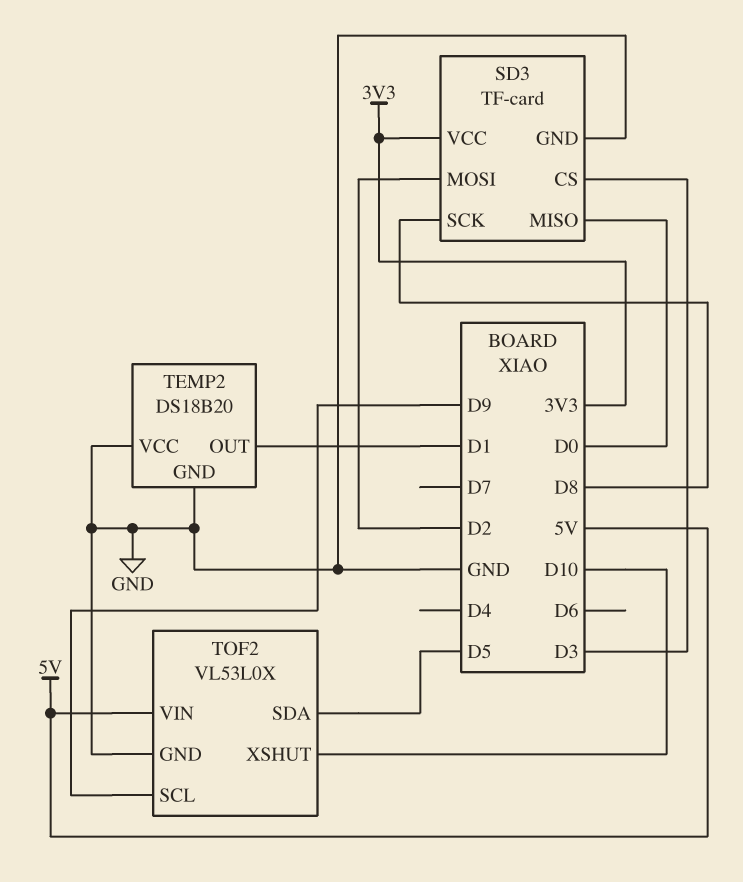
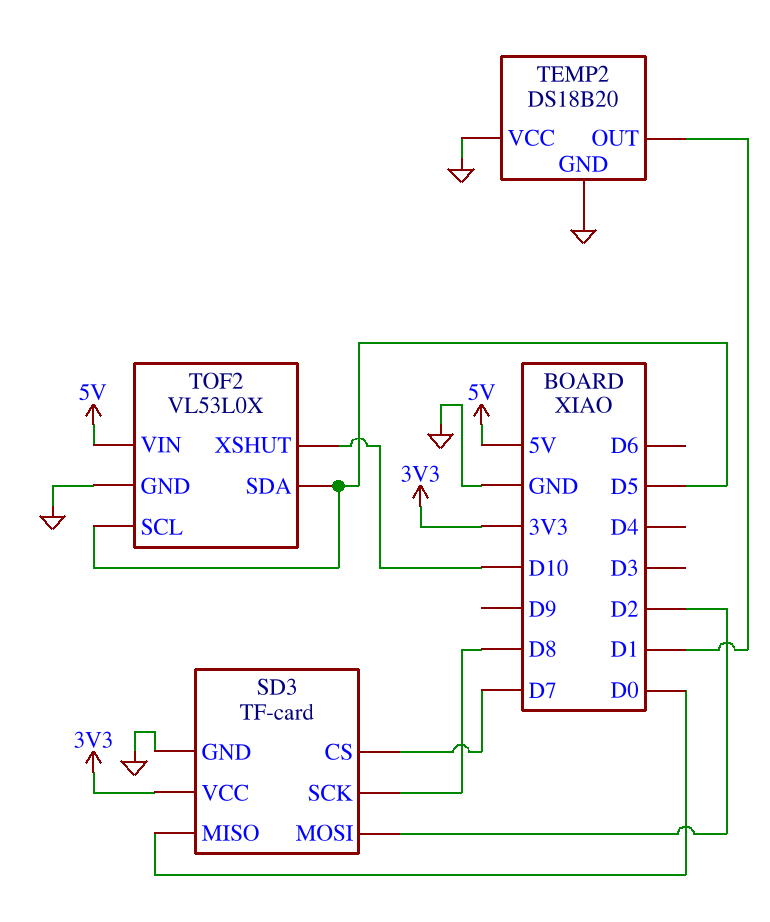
SD3 pin CS: D3 -> D7
TOF2 pin SCL: D9 -> D5

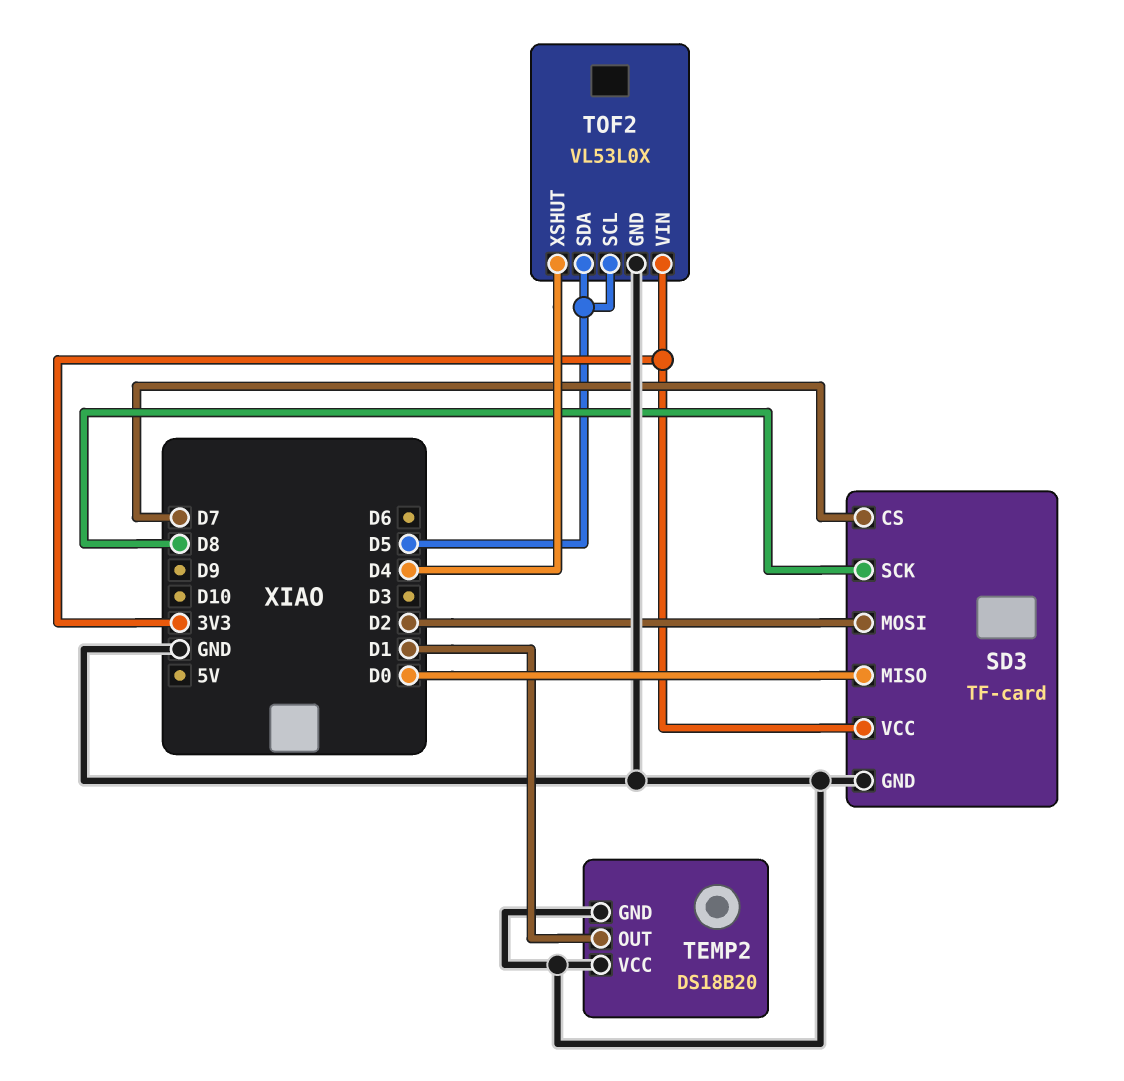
TOF2 pin VIN: 5V -> 3V3
TOF2 pin XSHUT: D10 -> D4

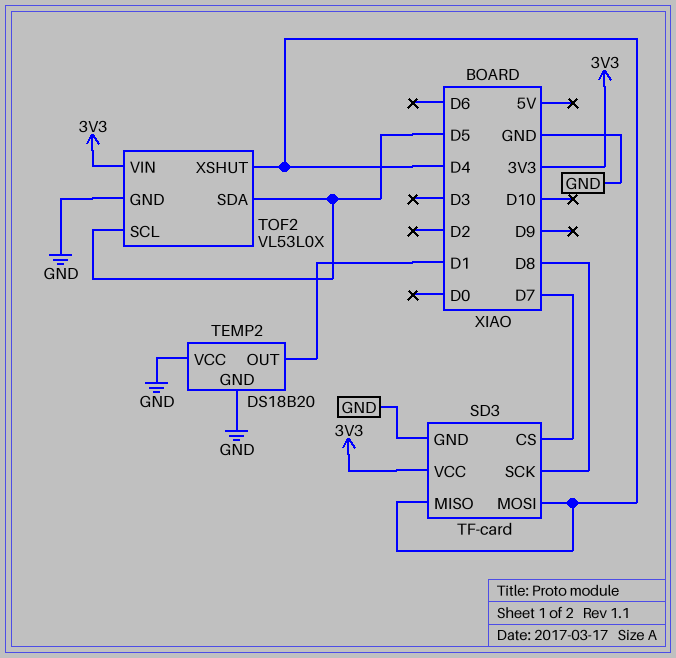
SD3 pin MISO: D0 -> D4
SD3 pin MOSI: D2 -> D4

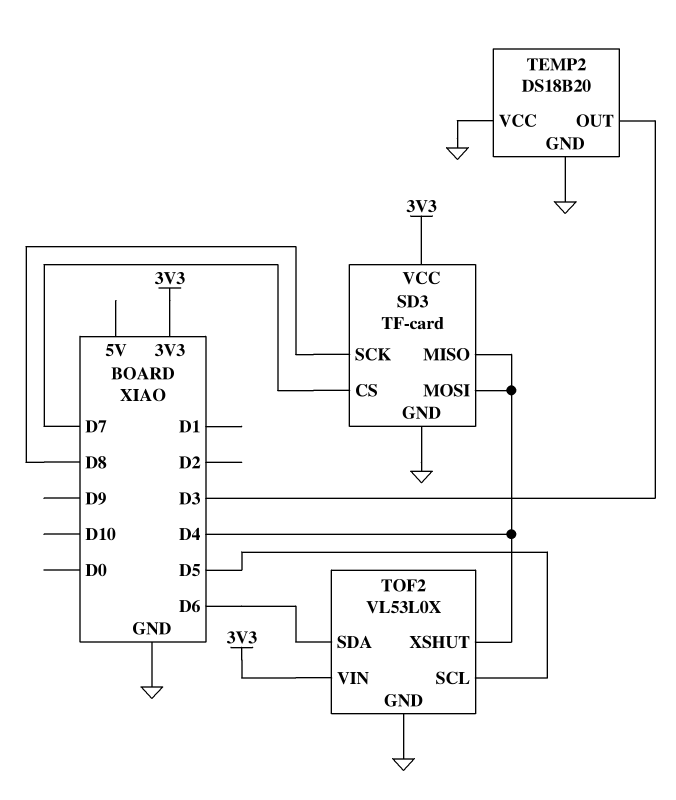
TEMP2 pin OUT: D1 -> D3
TOF2 pin SDA: D5 -> D6

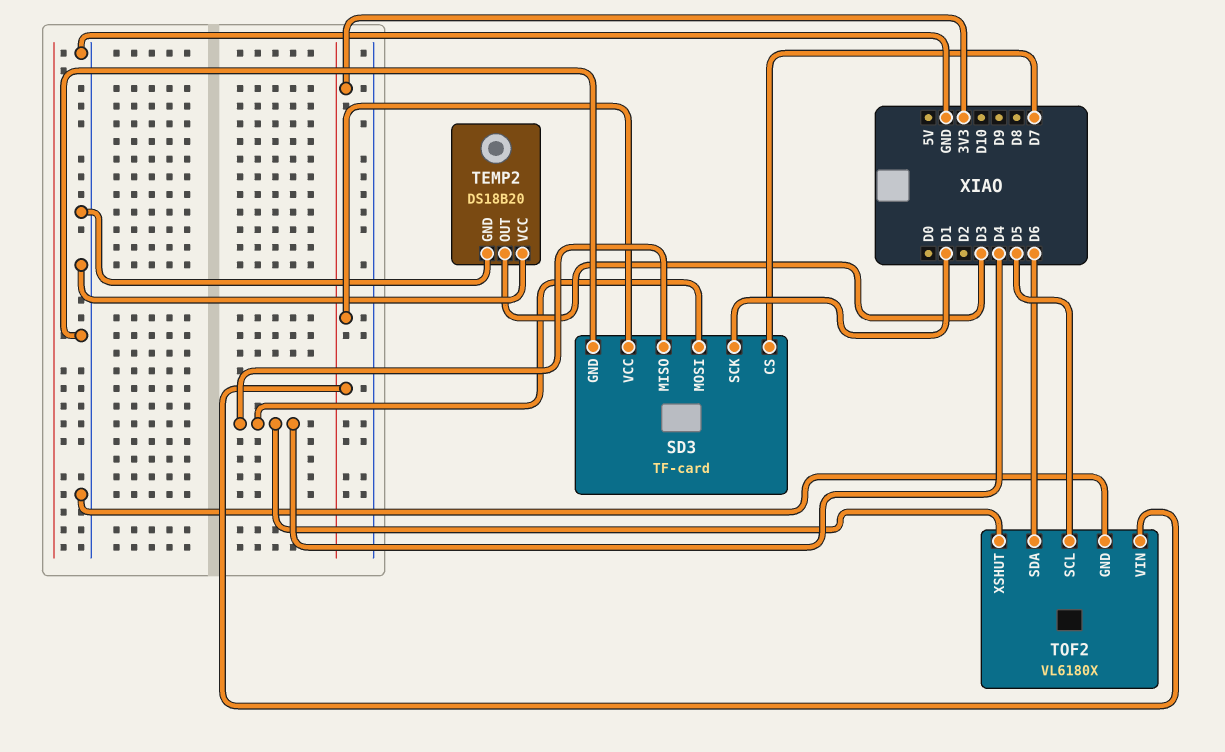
SD3 pin SCK: D8 -> D1
TOF2: VL53L0X -> VL6180X

